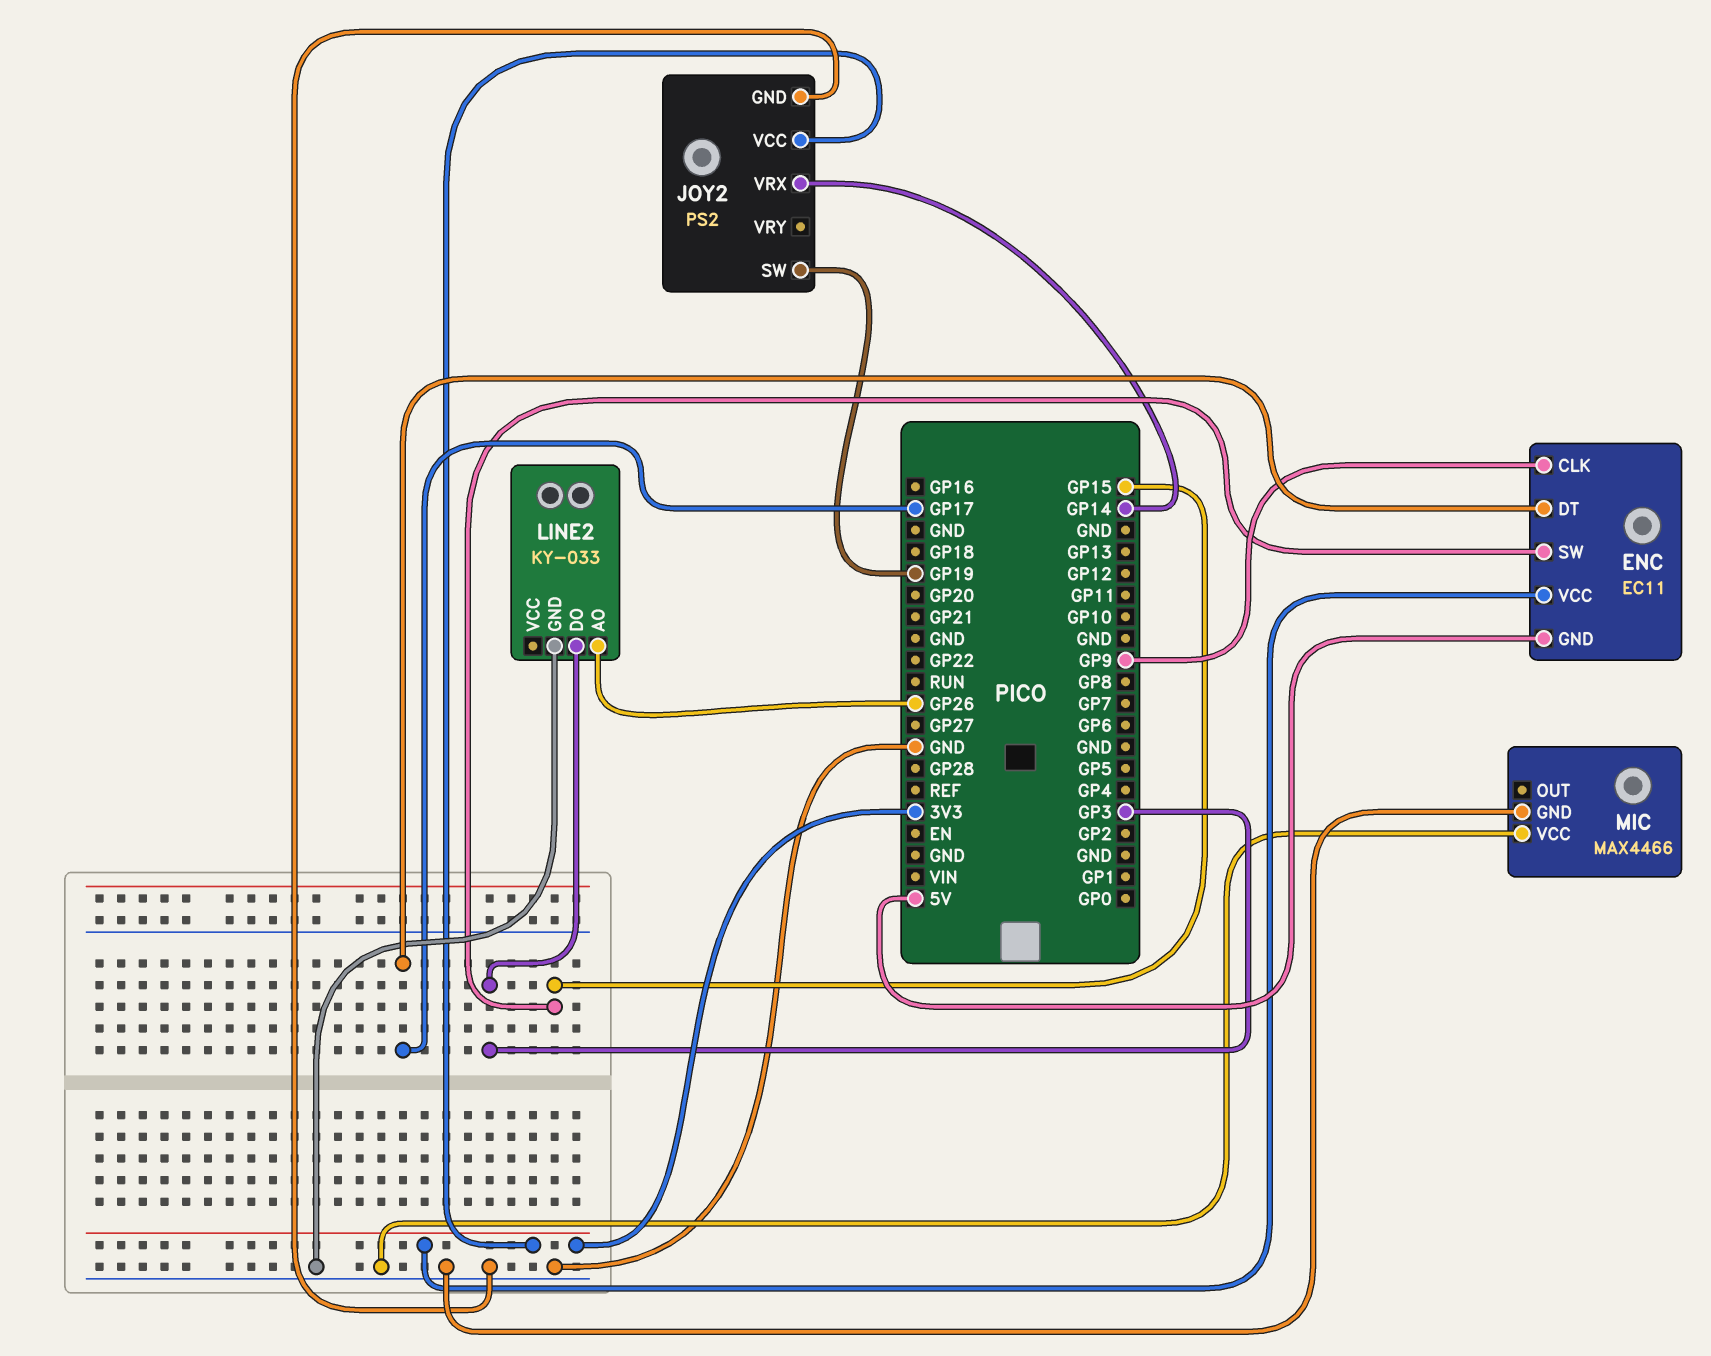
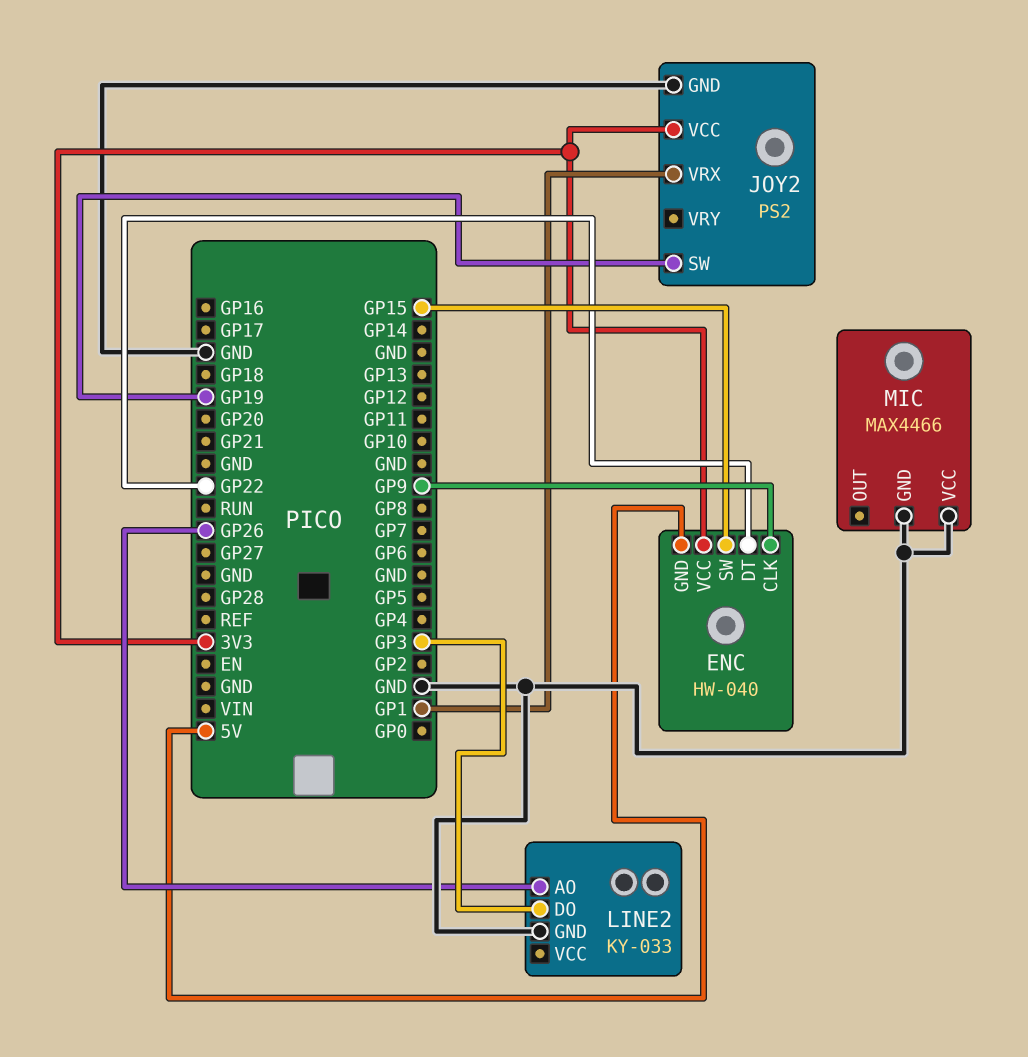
ENC: EC11 -> HW-040
ENC pin DT: GP17 -> GP22
JOY2 pin VRX: GP14 -> GP1

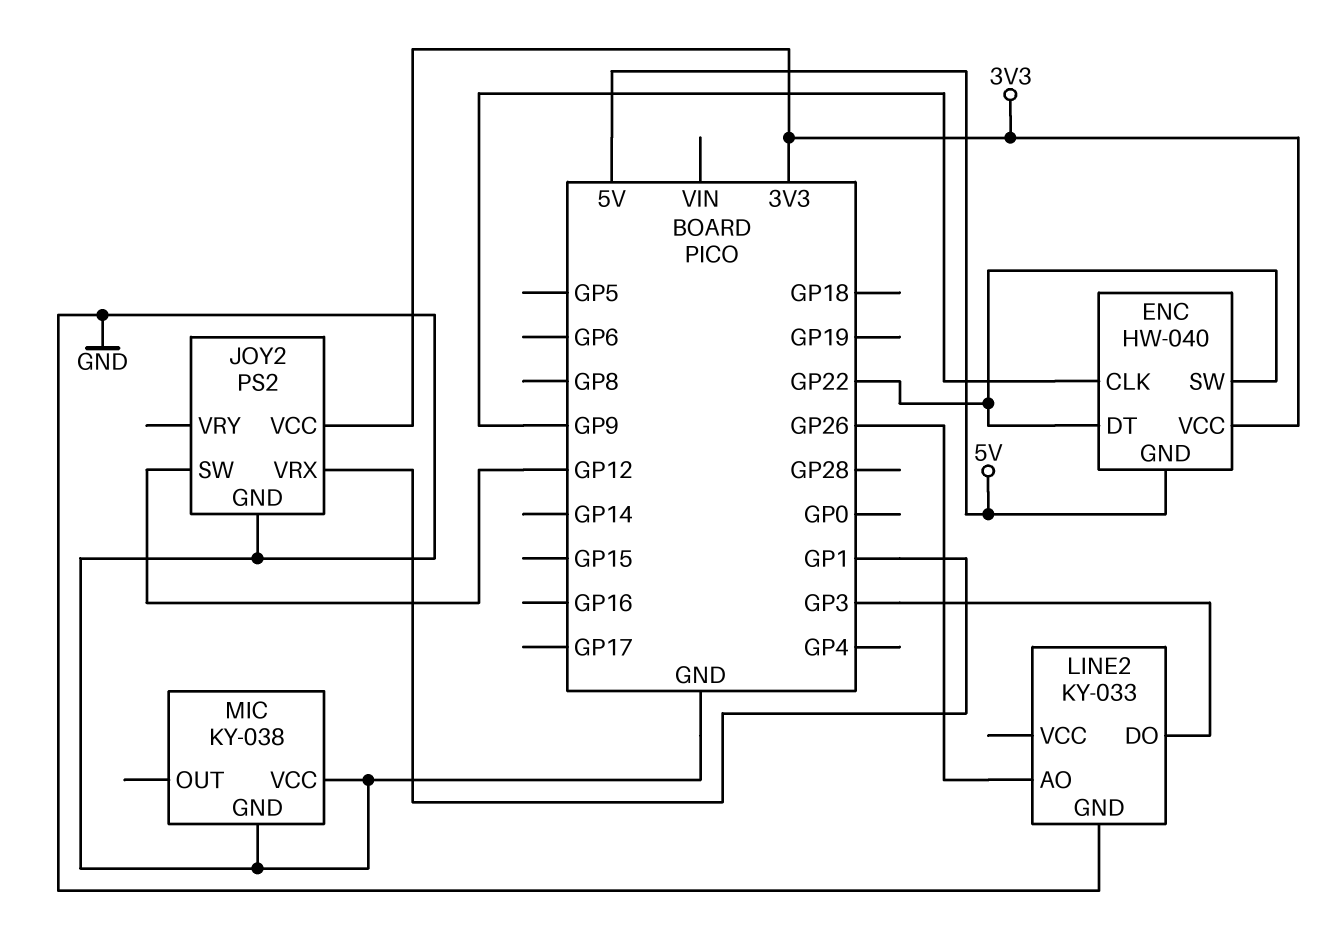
ENC pin SW: GP15 -> GP22
JOY2 pin SW: GP19 -> GP12
MIC: MAX4466 -> KY-038

